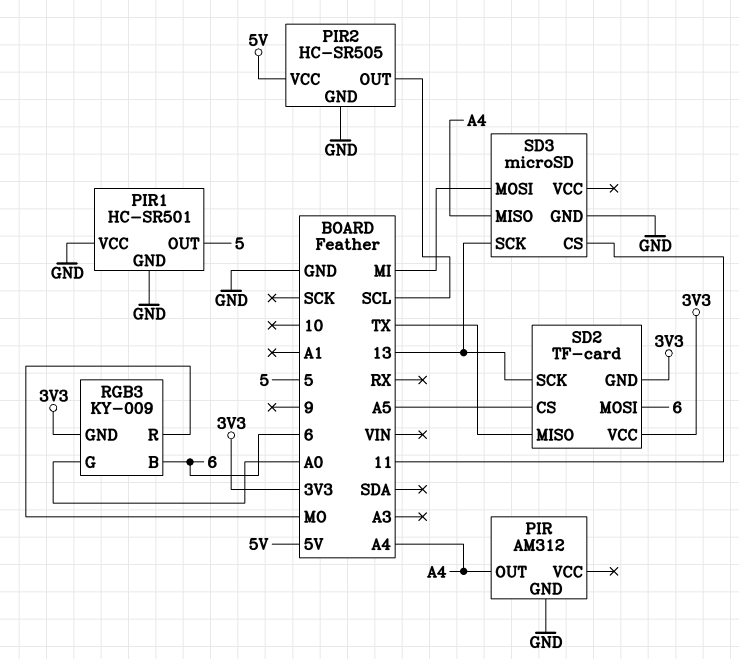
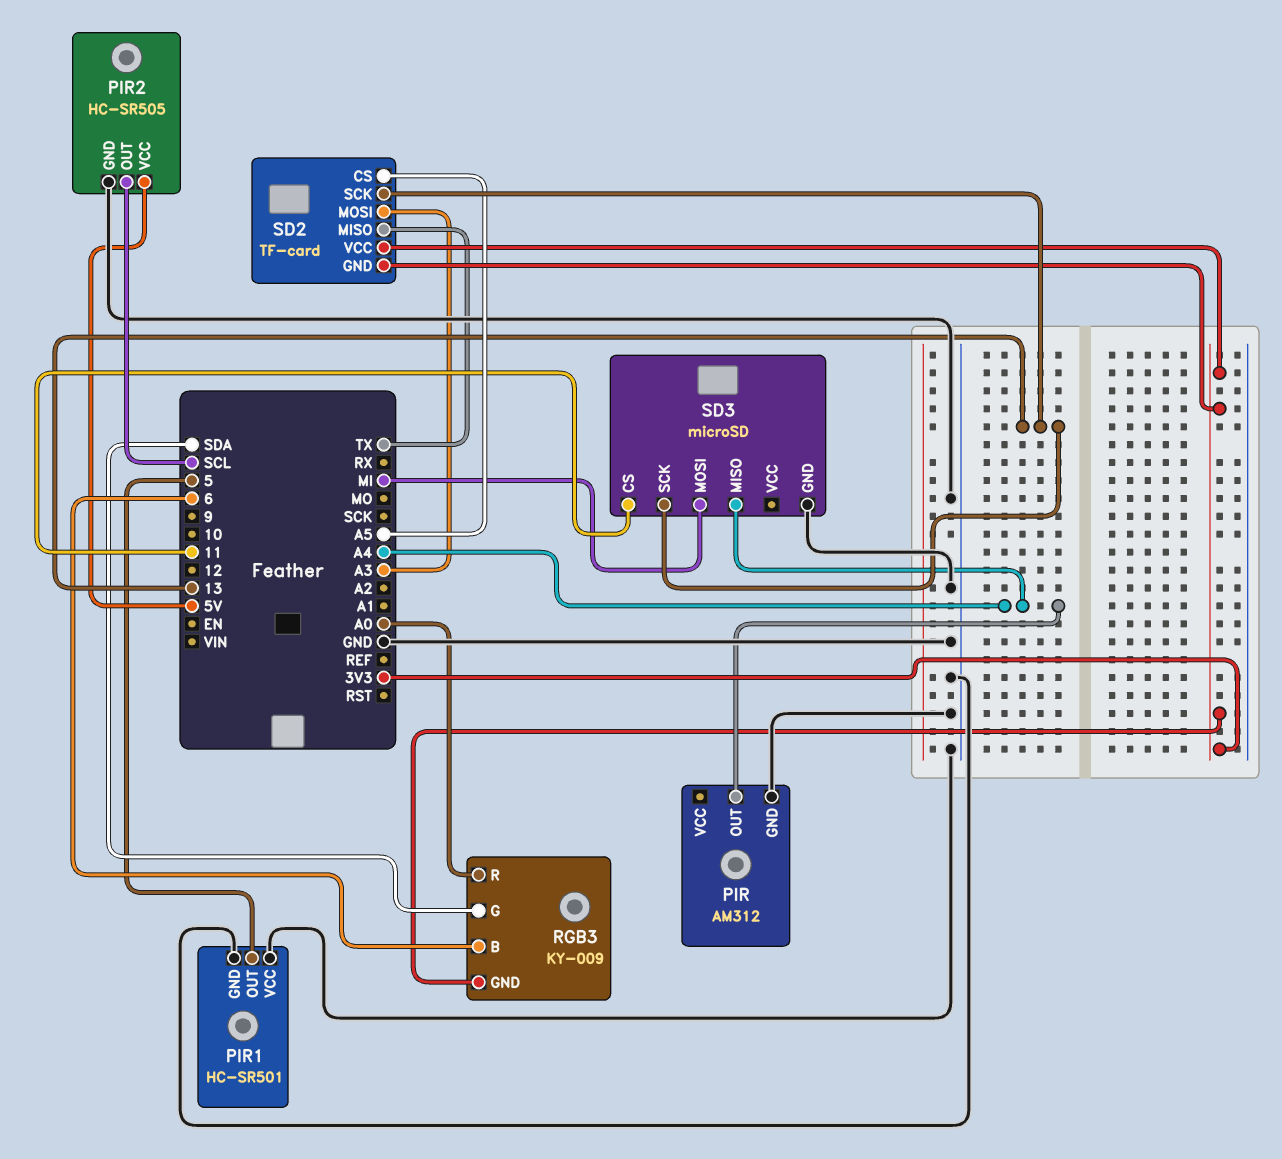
RGB3 pin G: A0 -> SDA
RGB3 pin R: MO -> A0
SD2 pin MOSI: 6 -> A3

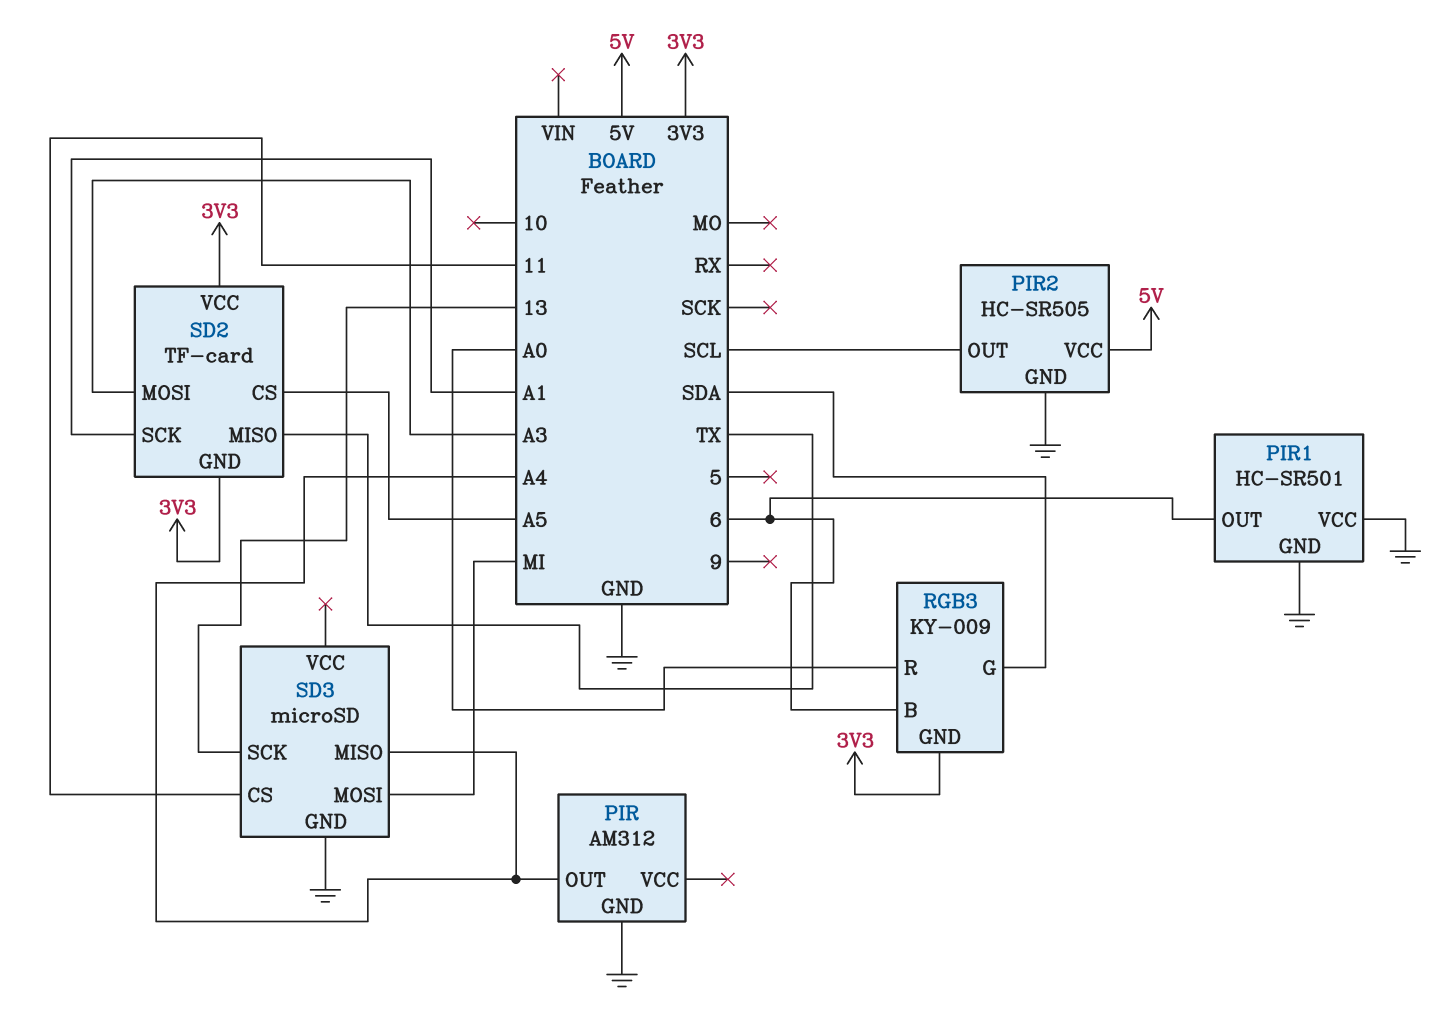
PIR1 pin OUT: 5 -> 6
SD2 pin SCK: 13 -> A1

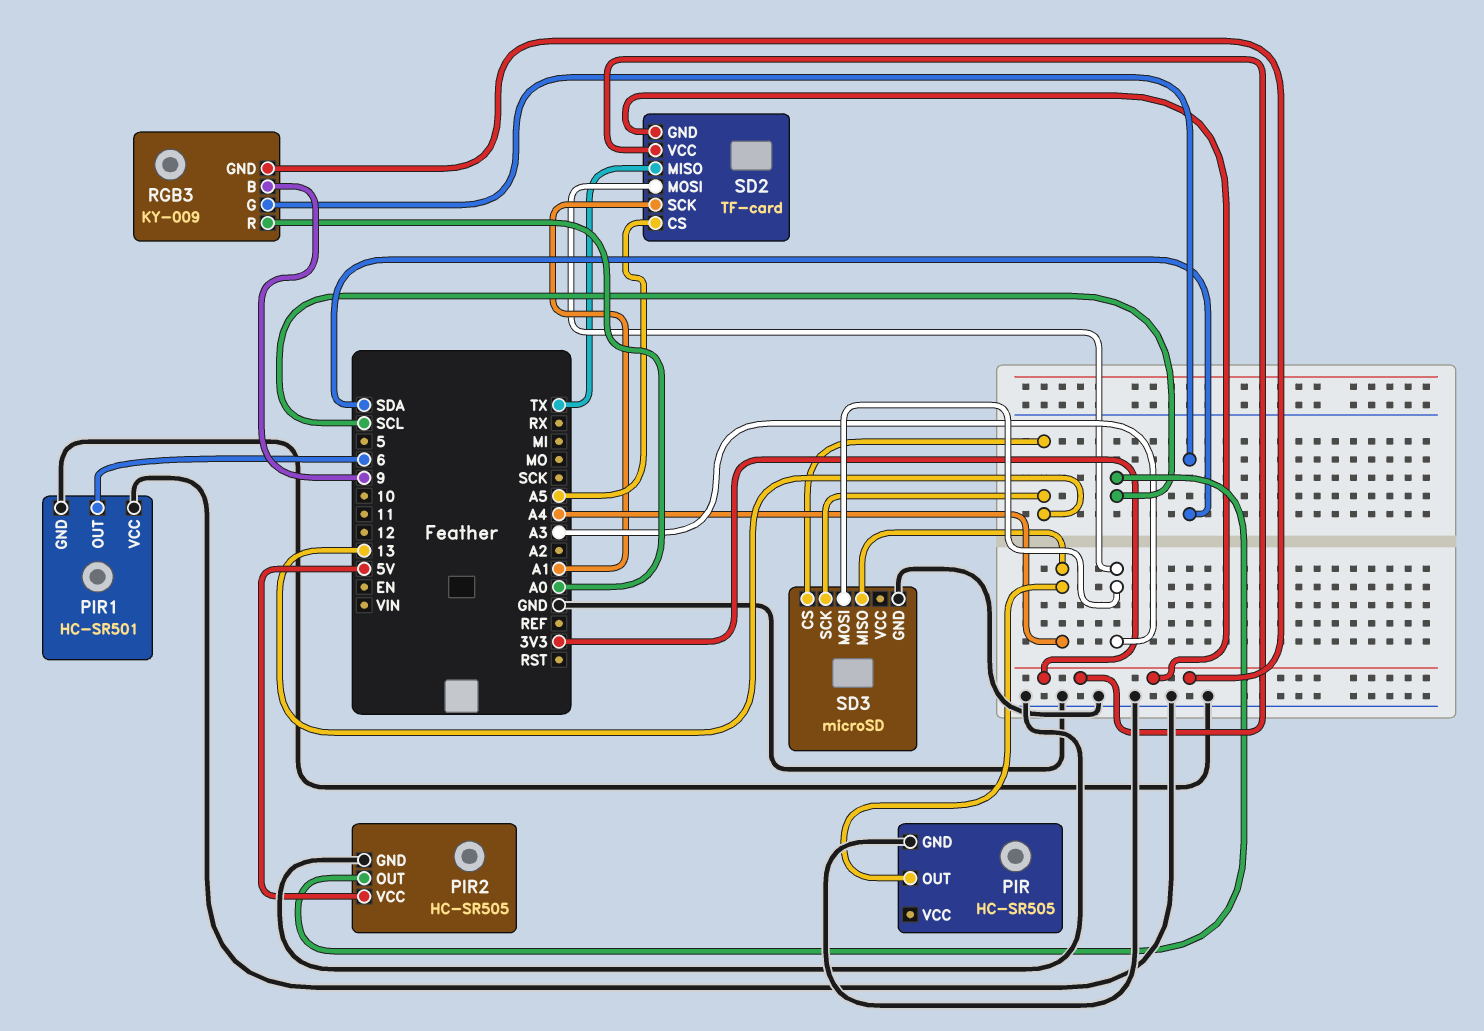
PIR: AM312 -> HC-SR505
RGB3 pin B: 6 -> 9
SD3 pin CS: 11 -> 13
SD3 pin MOSI: MI -> A3

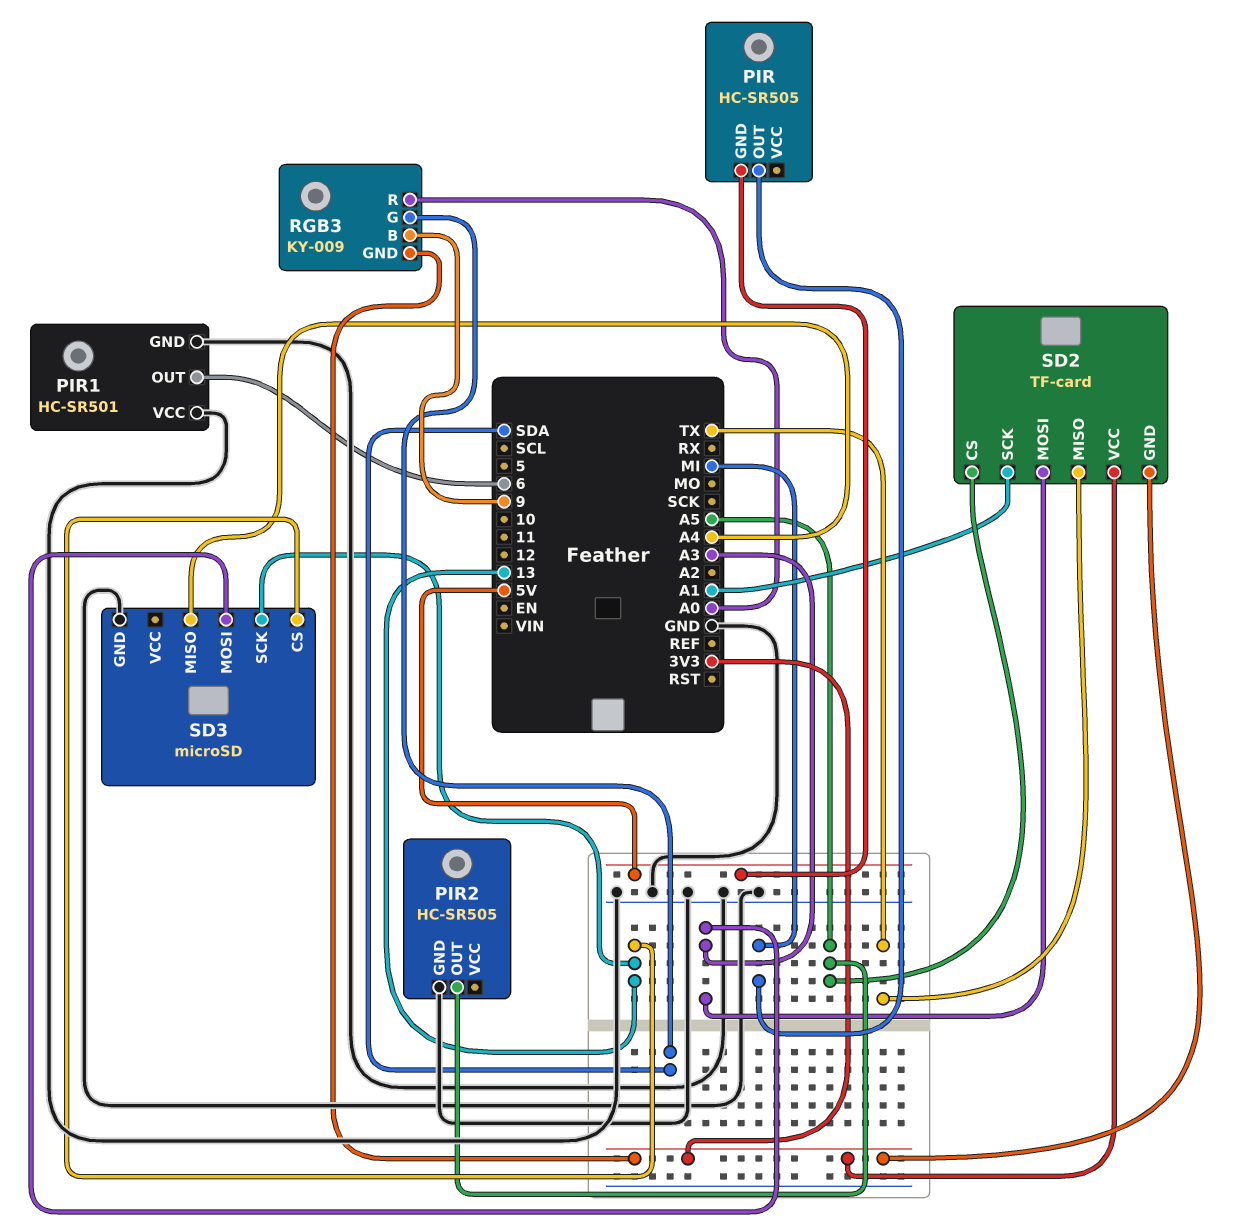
PIR pin GND: GND -> 5V
PIR pin OUT: A4 -> MI
PIR2 pin OUT: SCL -> A5
PIR2 pin VCC: 5V -> none

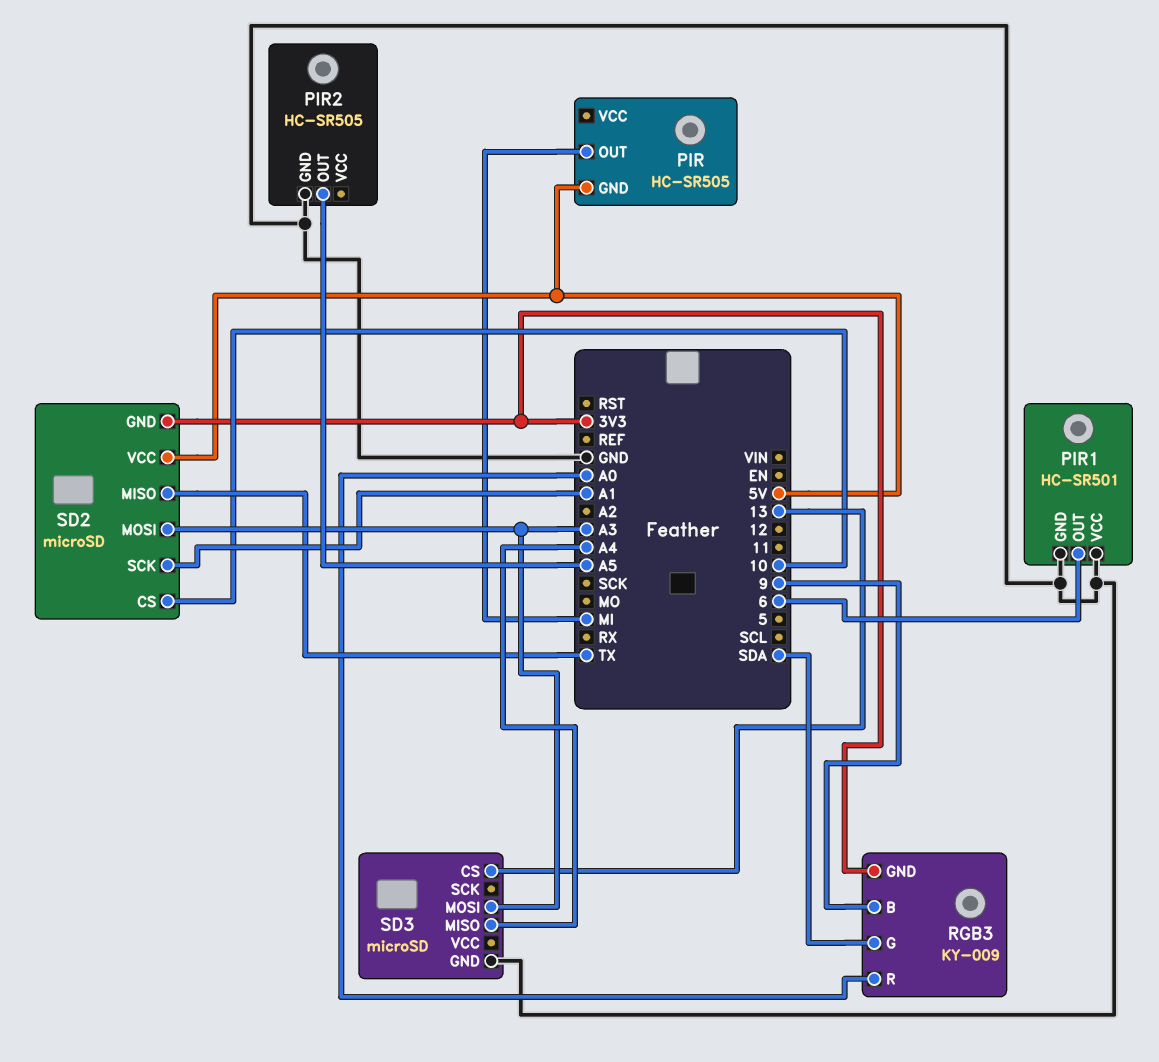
SD2: TF-card -> microSD
SD2 pin CS: A5 -> 10
SD2 pin VCC: 3V3 -> 5V
SD3 pin SCK: 13 -> none

